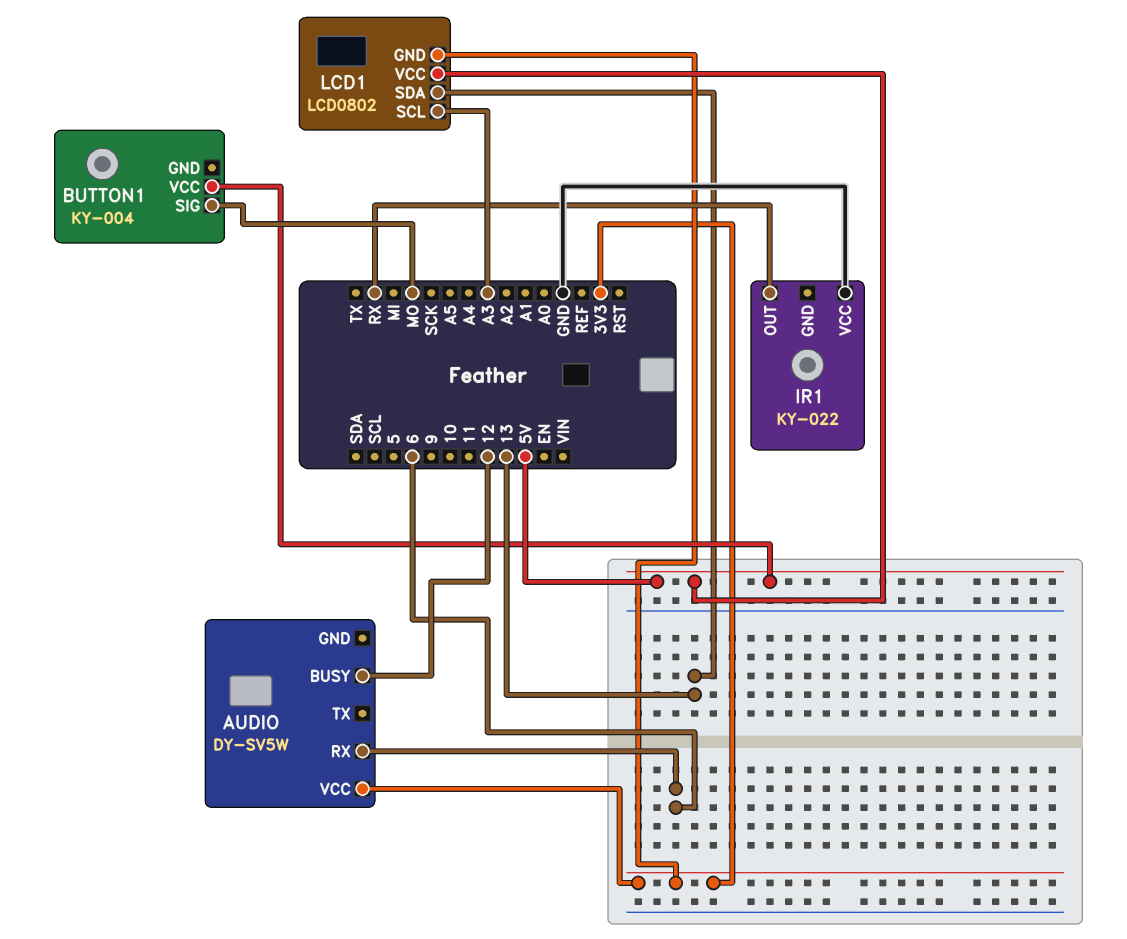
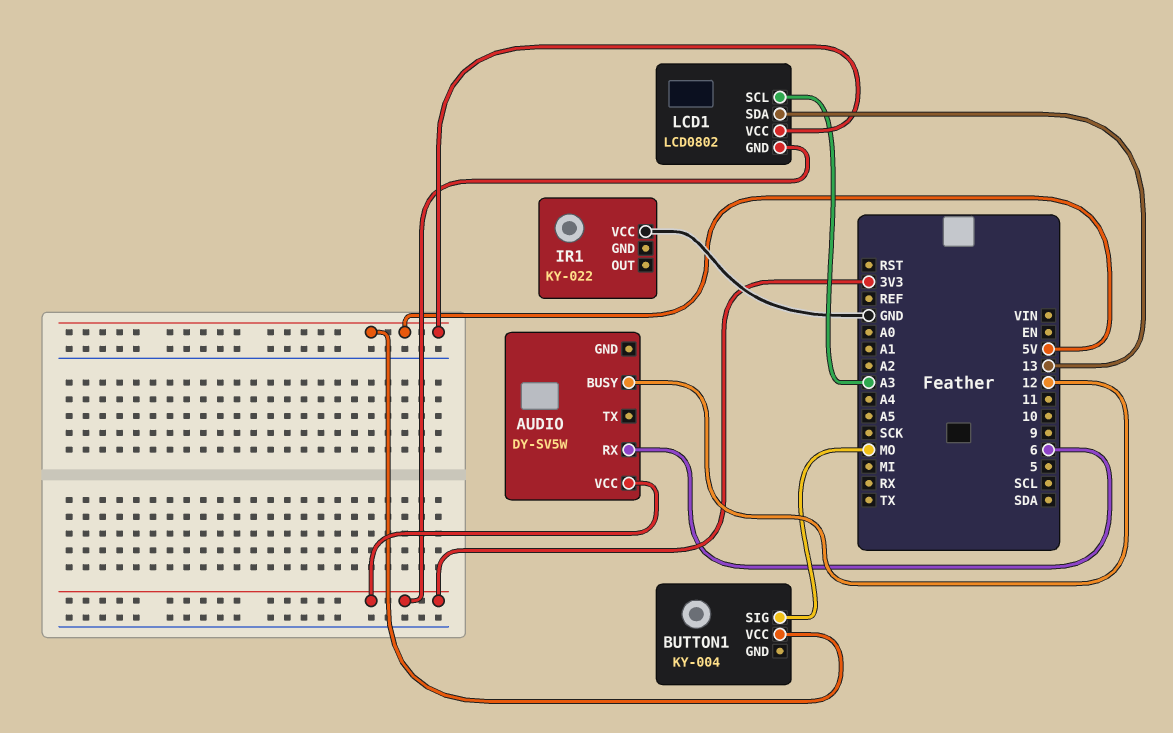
IR1 pin OUT: RX -> none

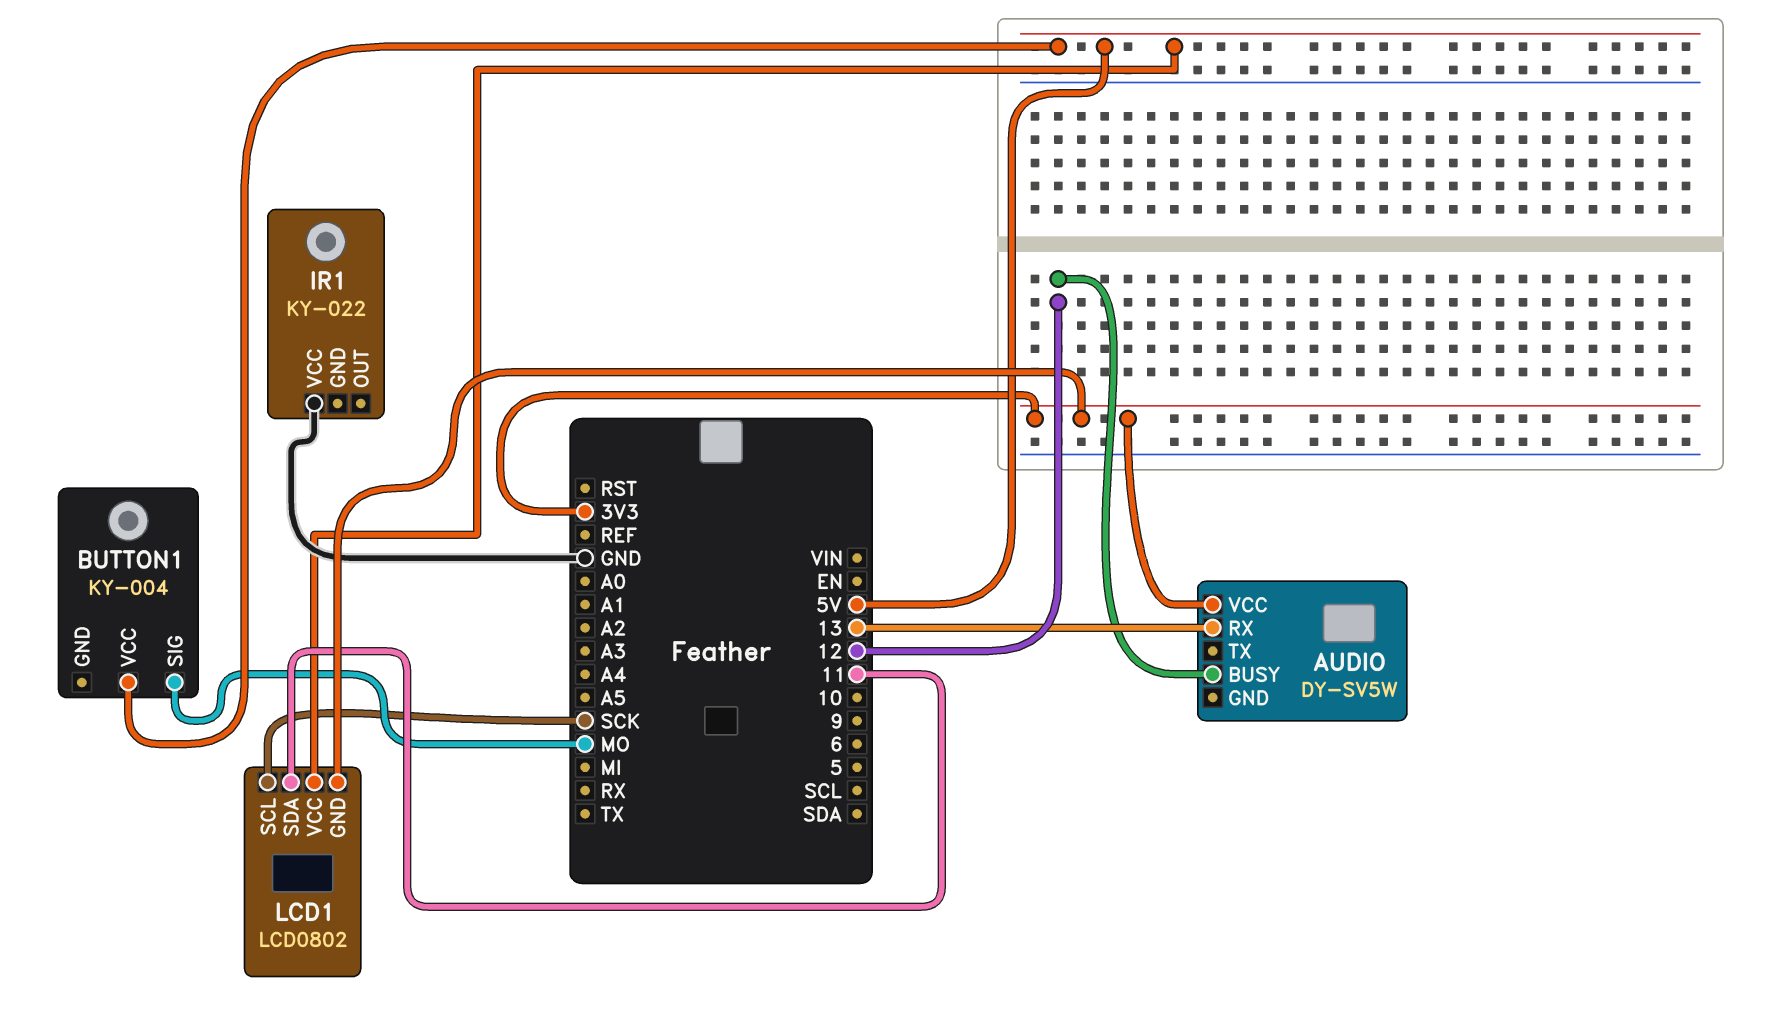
AUDIO pin RX: 6 -> 13
LCD1 pin SCL: A3 -> SCK
LCD1 pin SDA: 13 -> 11

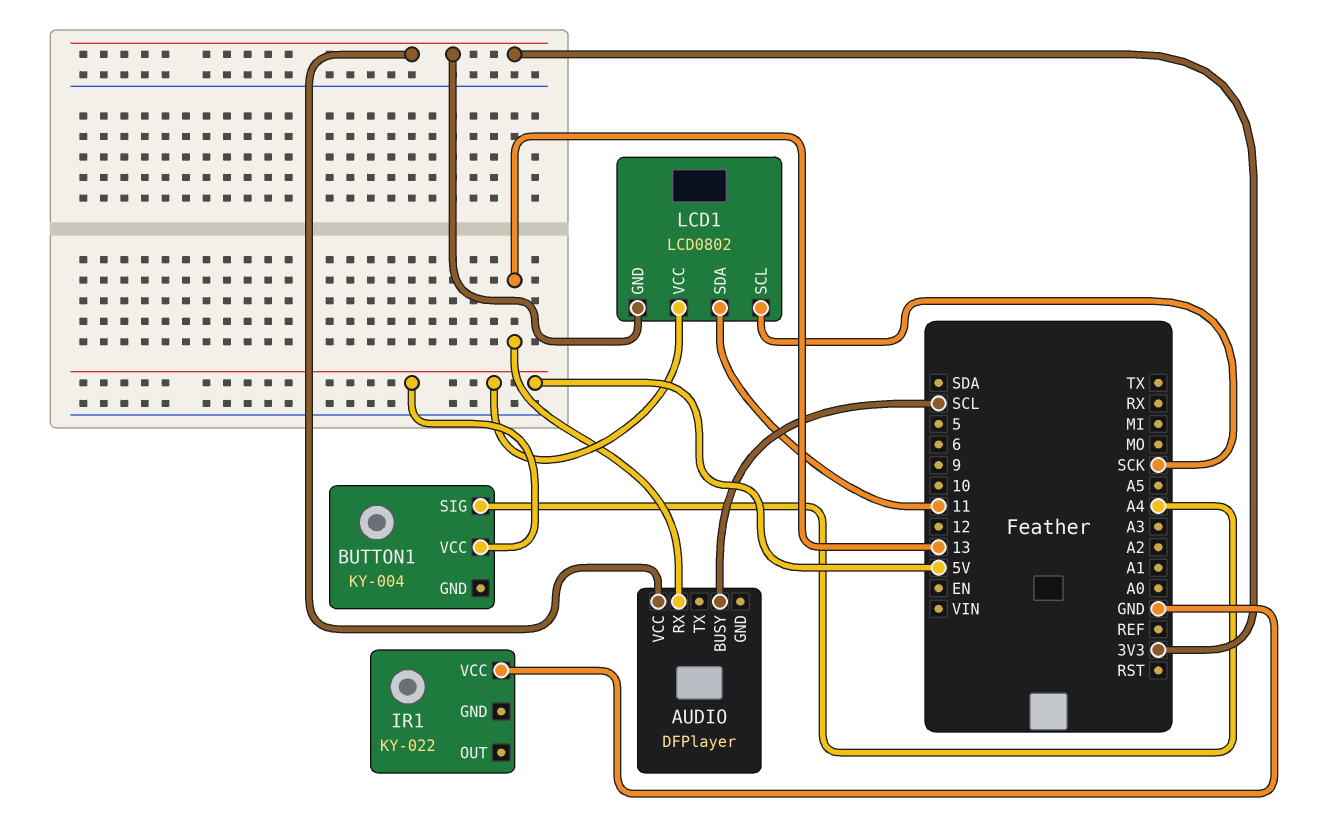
AUDIO: DY-SV5W -> DFPlayer
AUDIO pin BUSY: 12 -> SCL
BUTTON1 pin SIG: MO -> A4

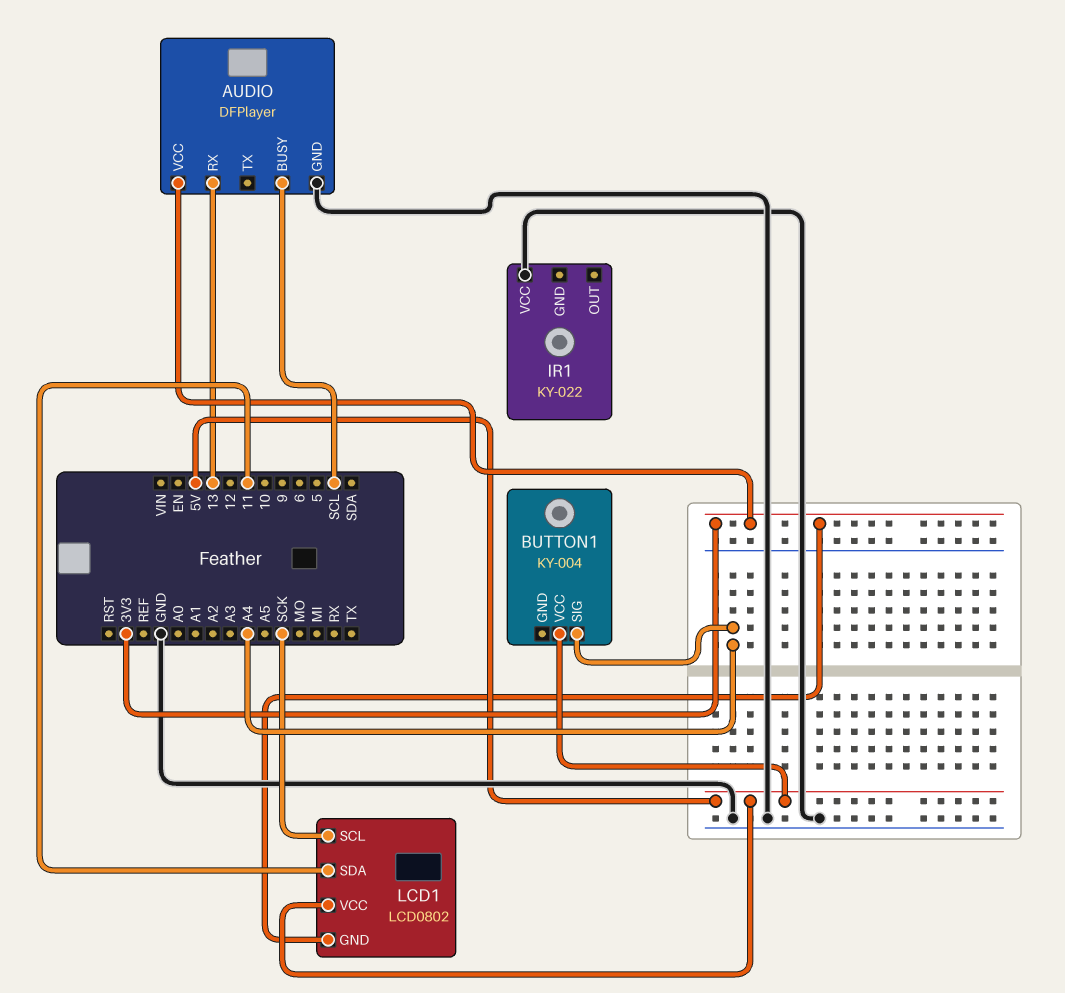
AUDIO pin GND: none -> GND

